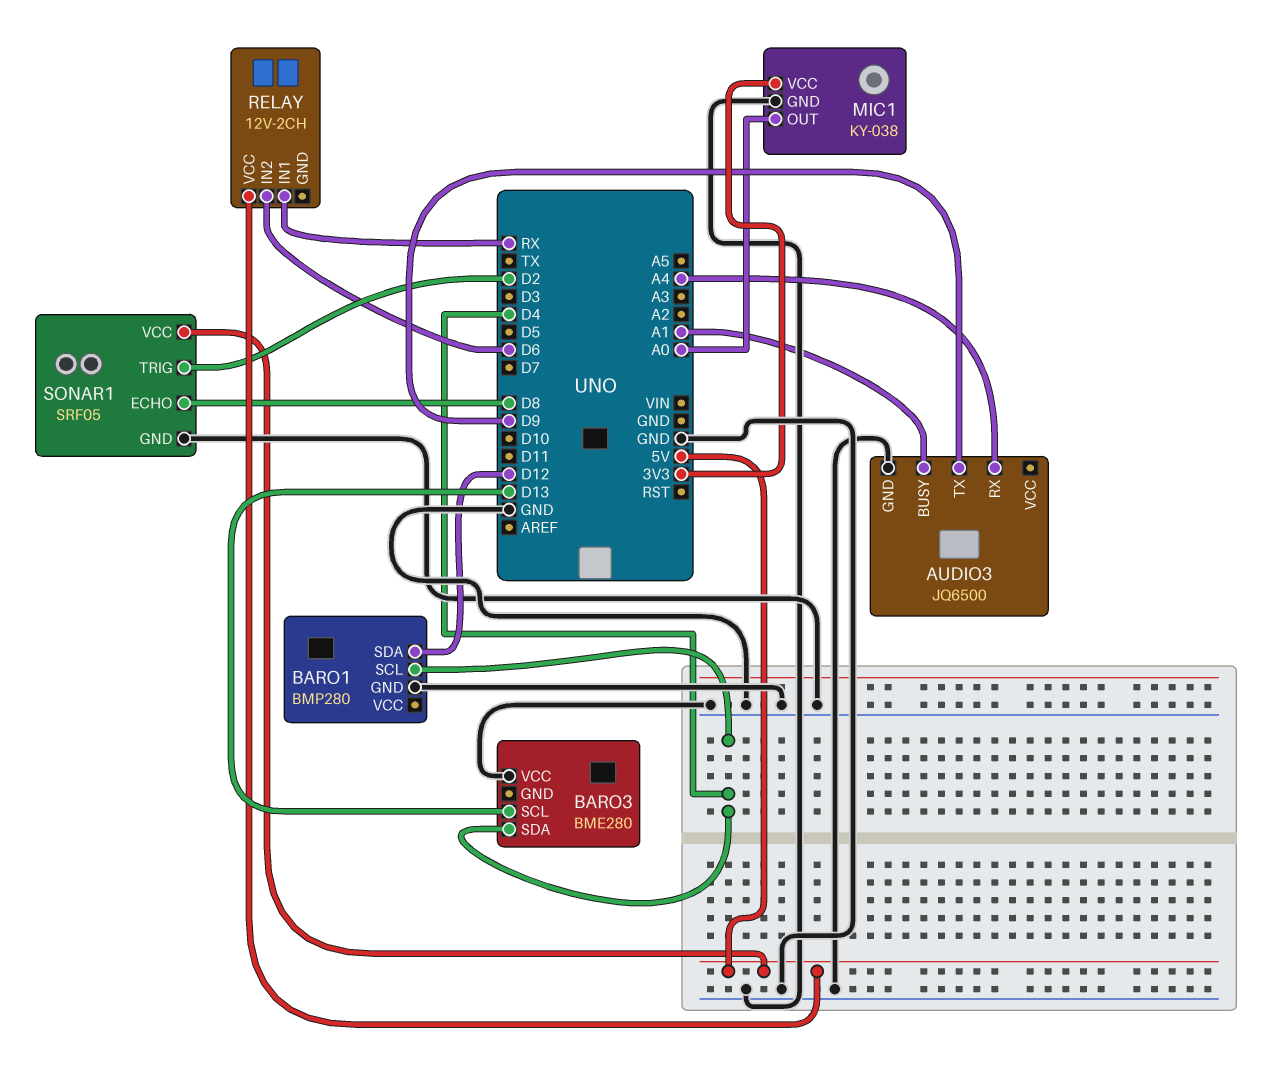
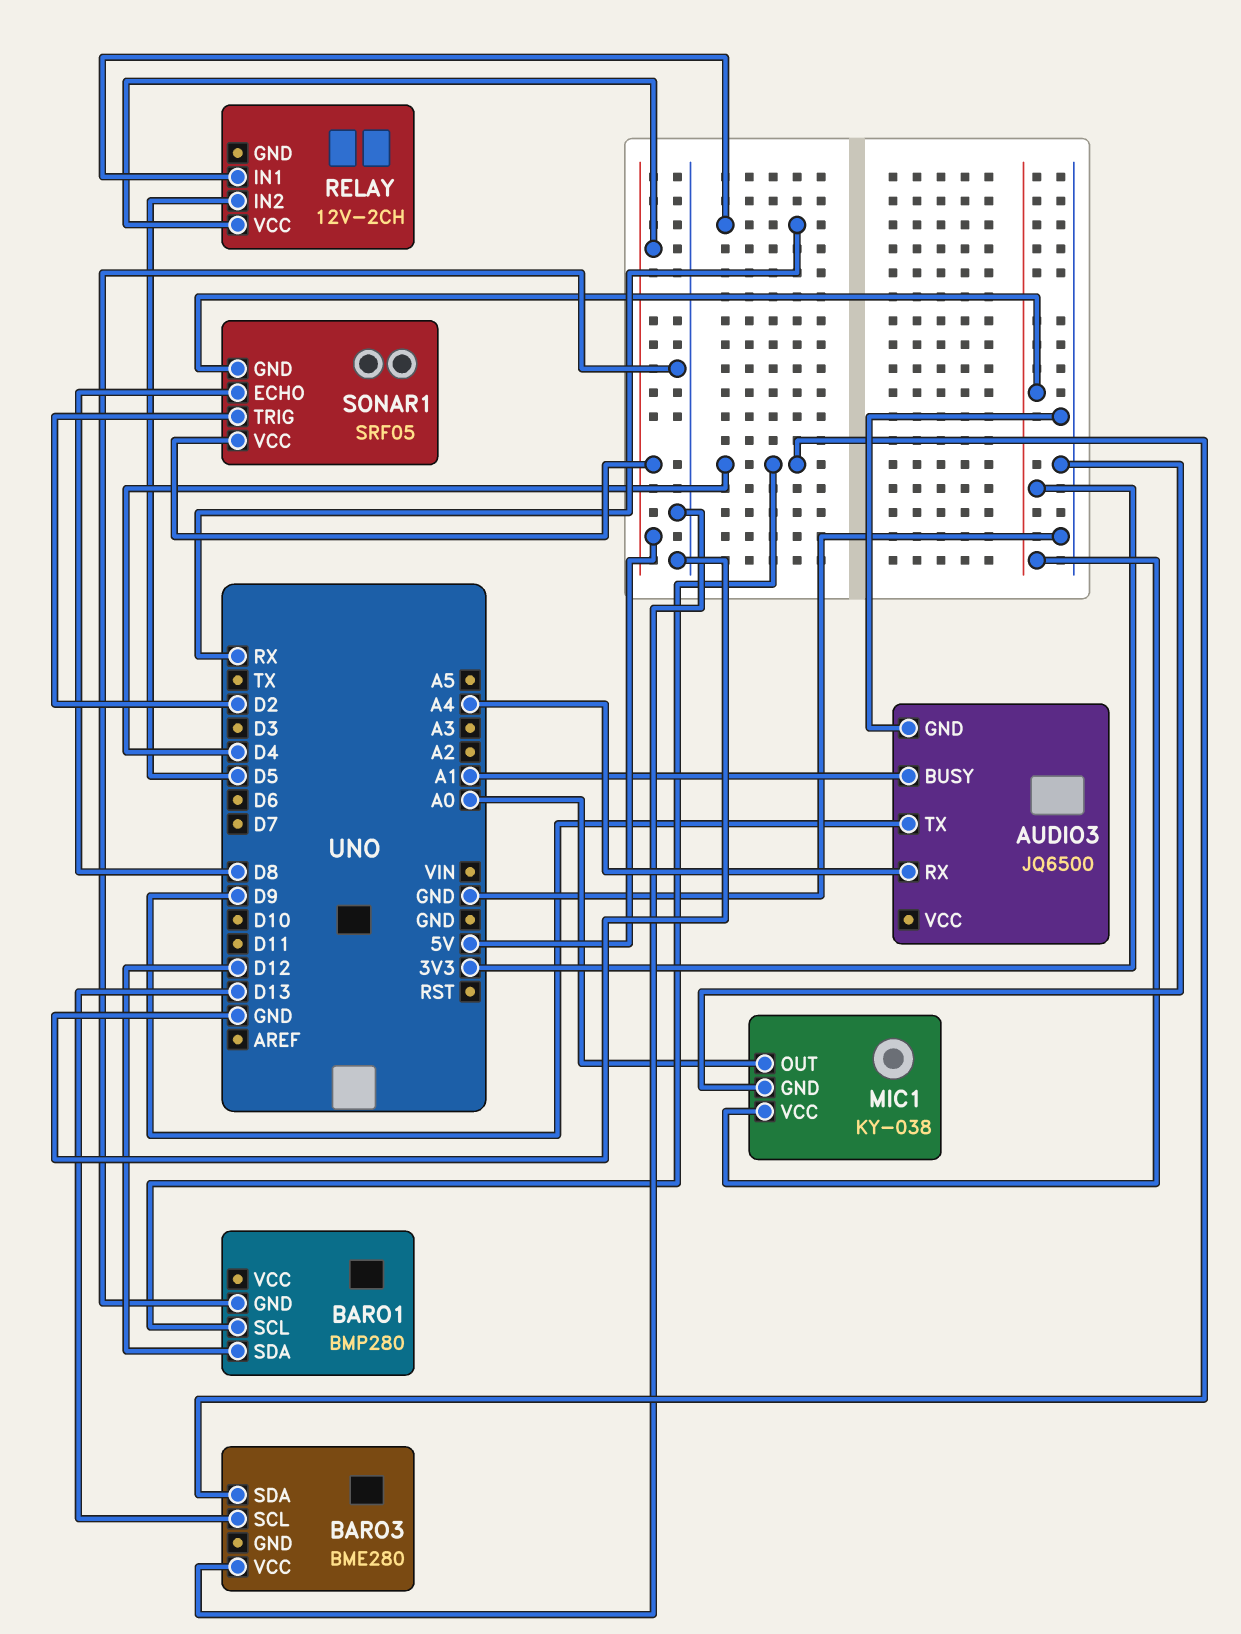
RELAY pin IN2: D6 -> D5
SONAR1 pin GND: GND -> 3V3

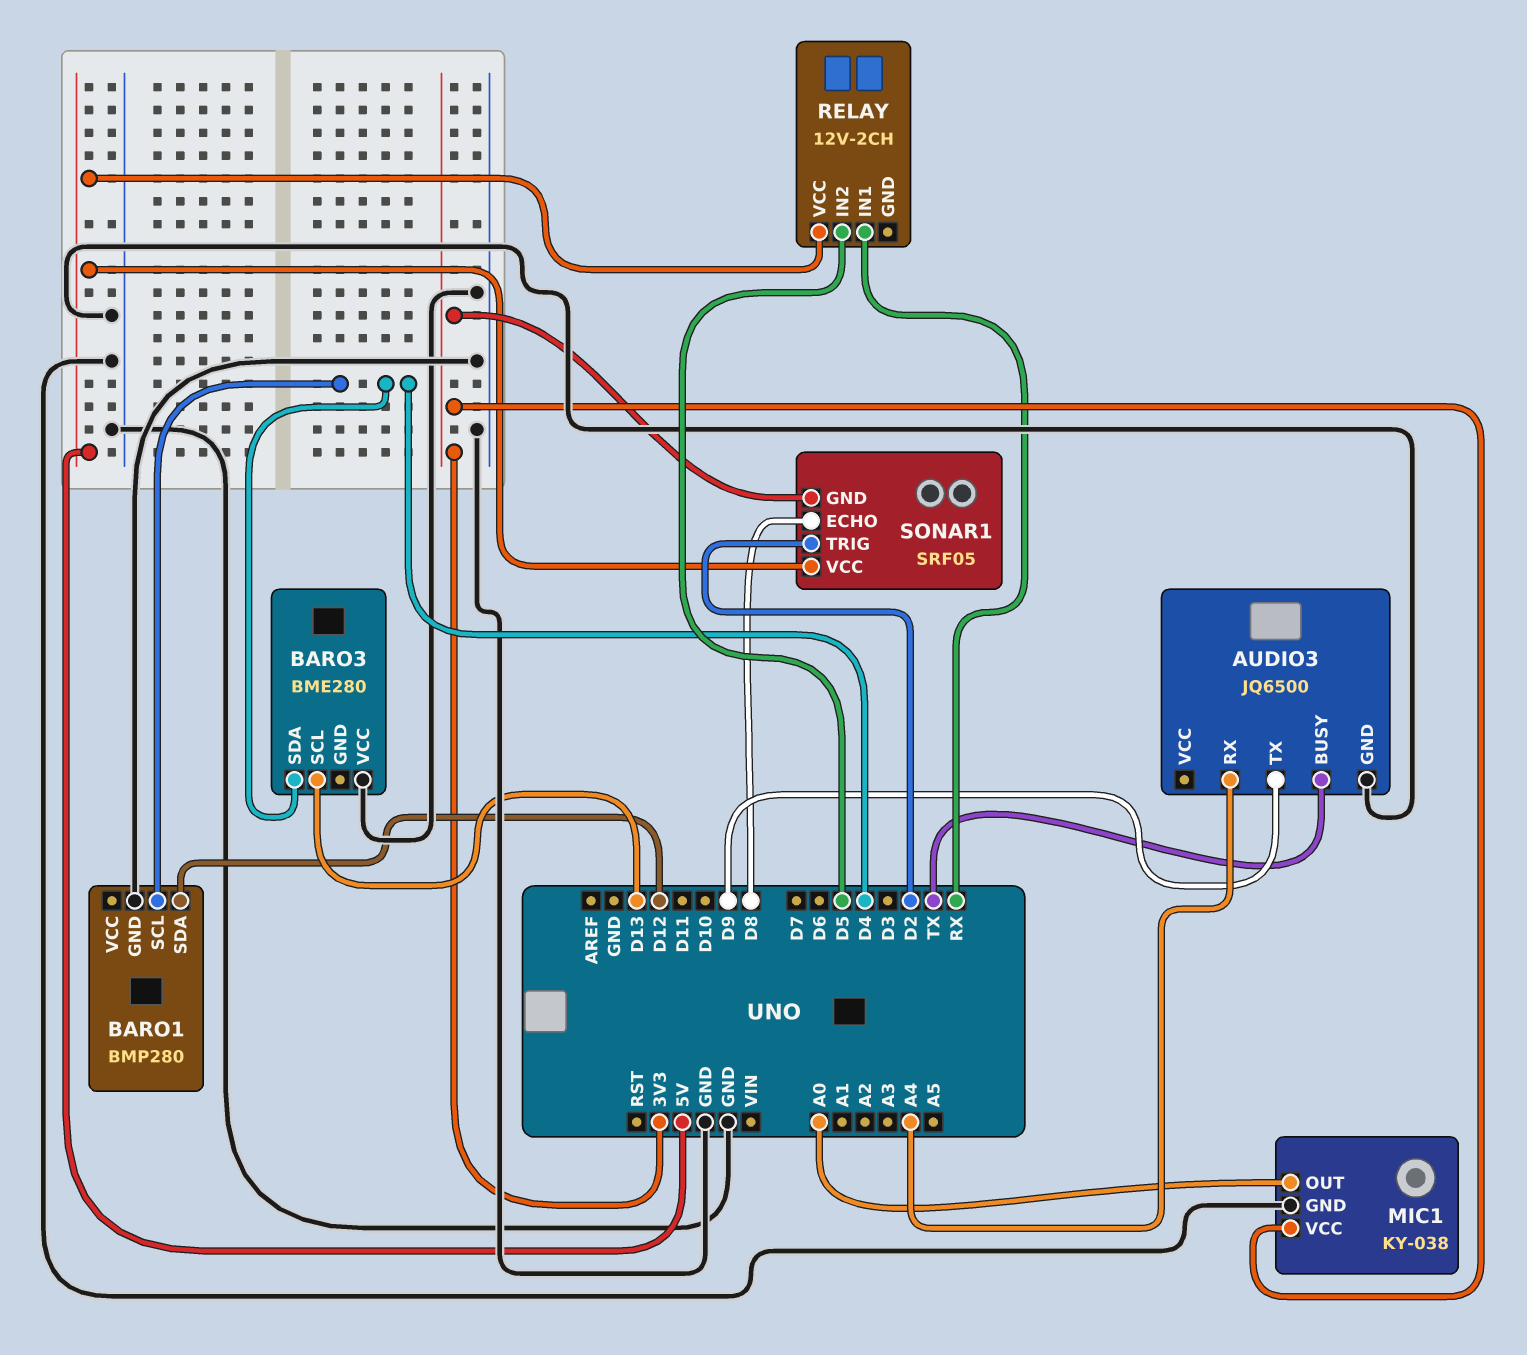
AUDIO3 pin BUSY: A1 -> TX

